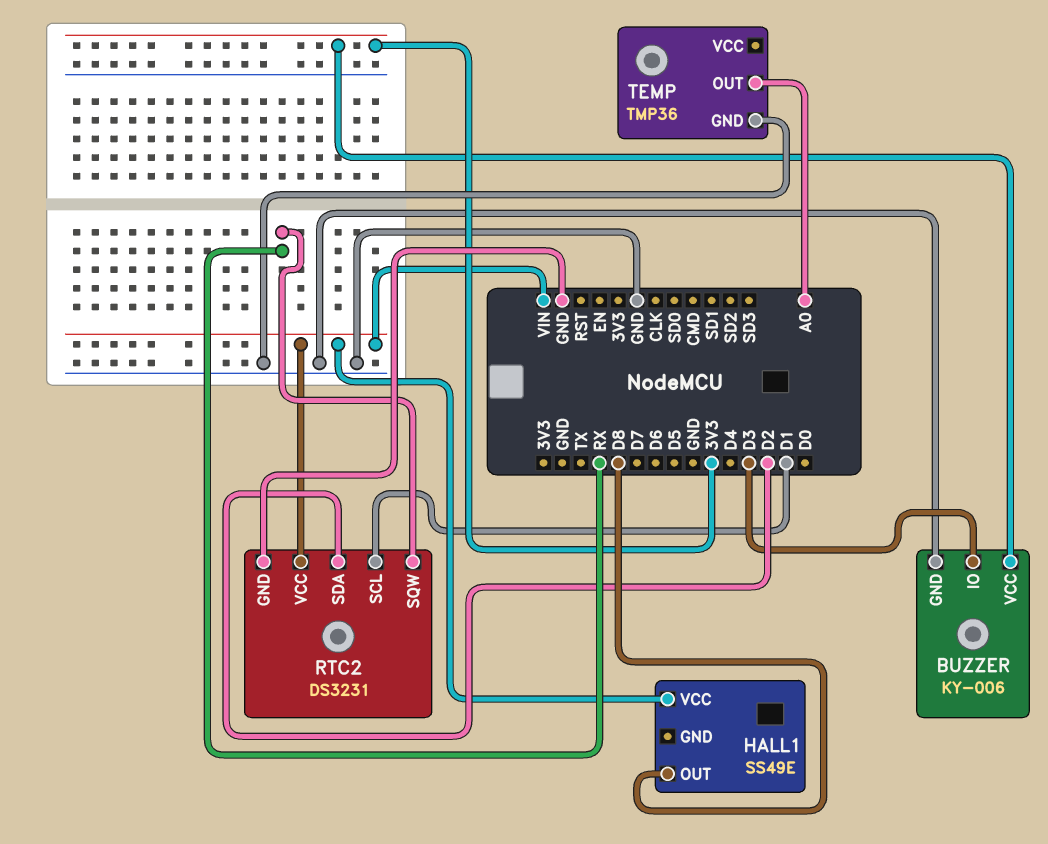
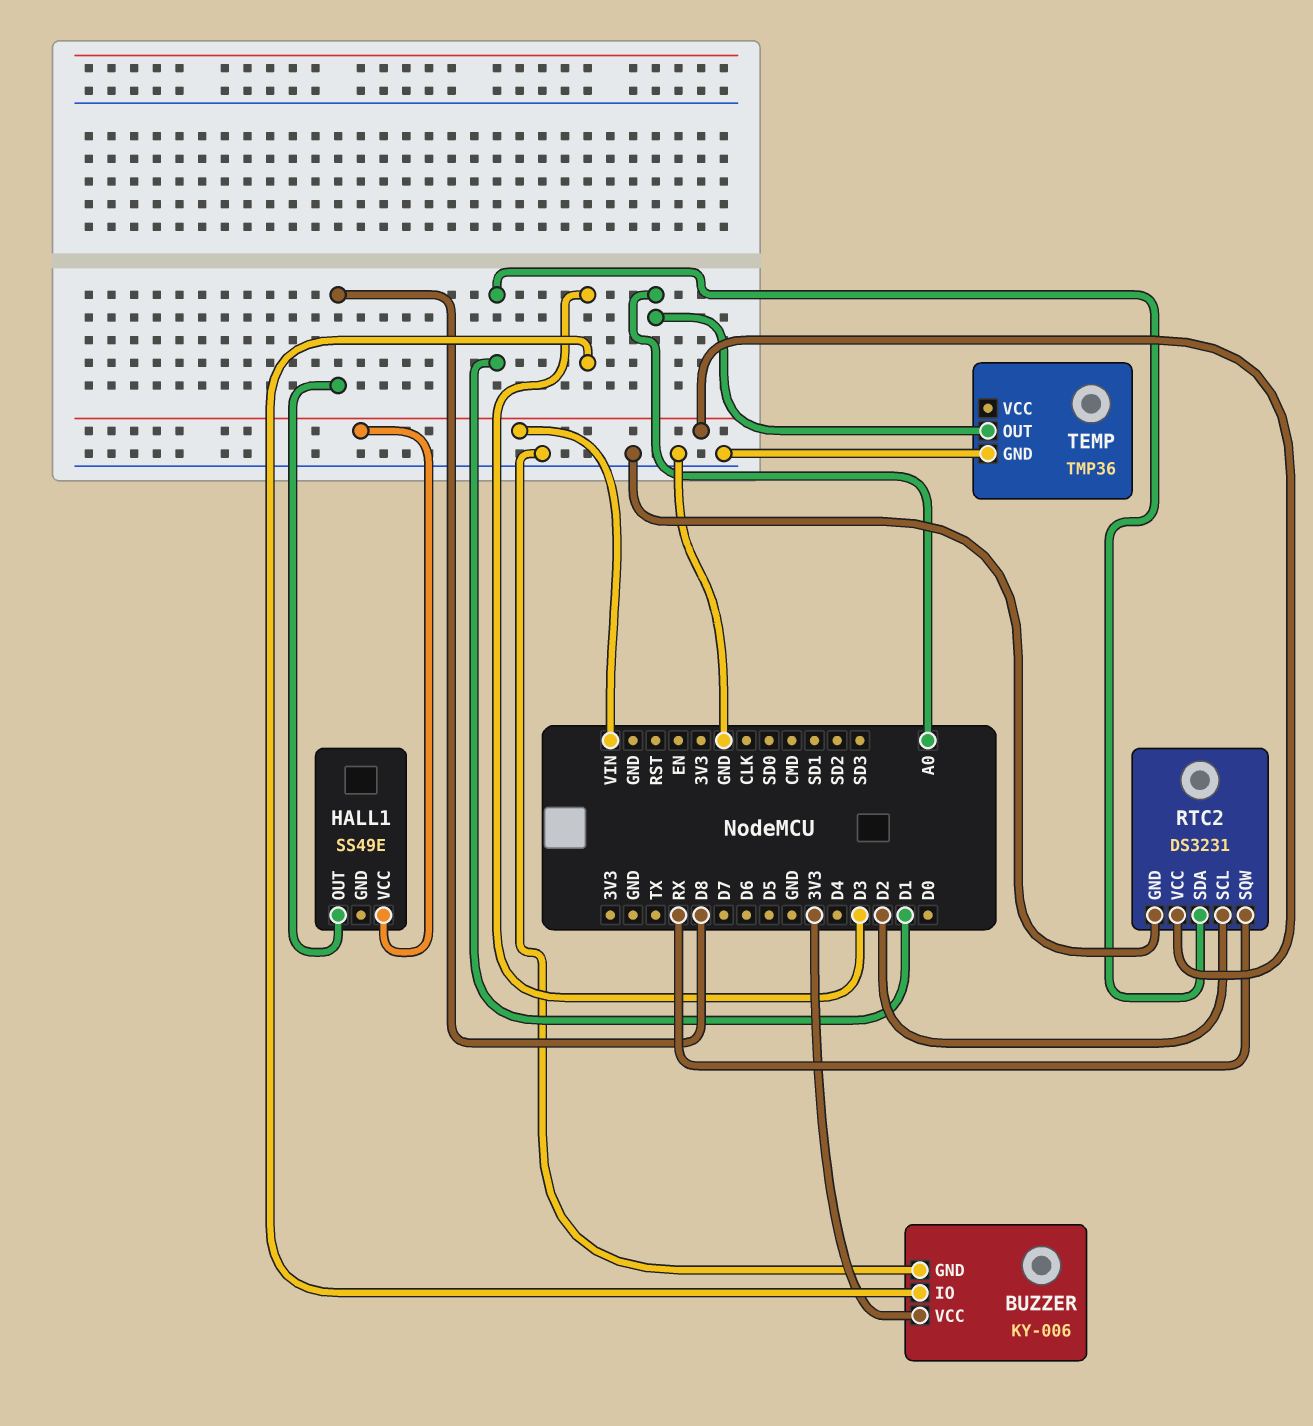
RTC2 pin SCL: D1 -> D2
RTC2 pin SDA: D2 -> D1

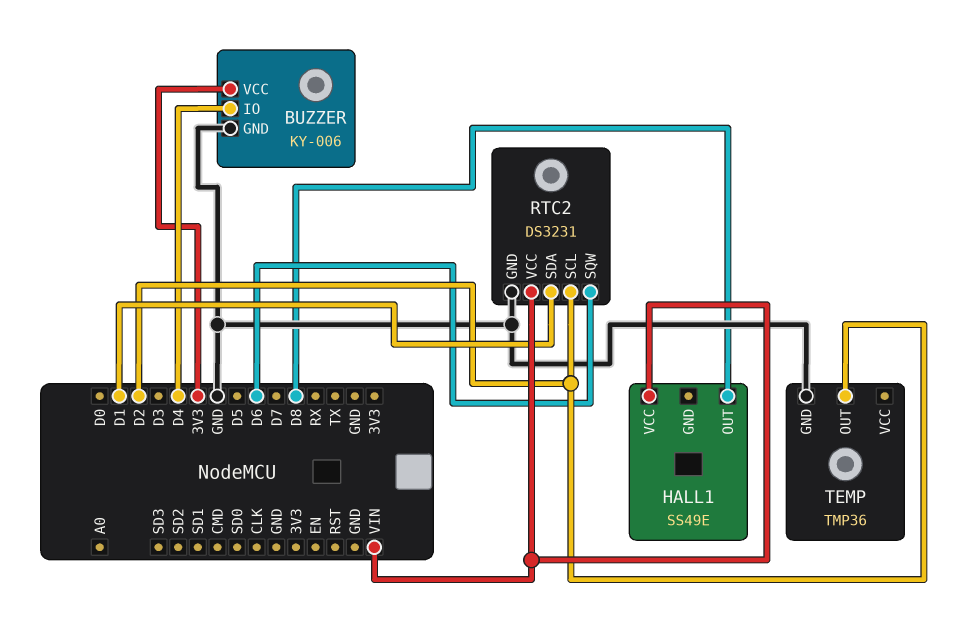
BUZZER pin IO: D3 -> D4
RTC2 pin SQW: RX -> D6
TEMP pin OUT: A0 -> D2

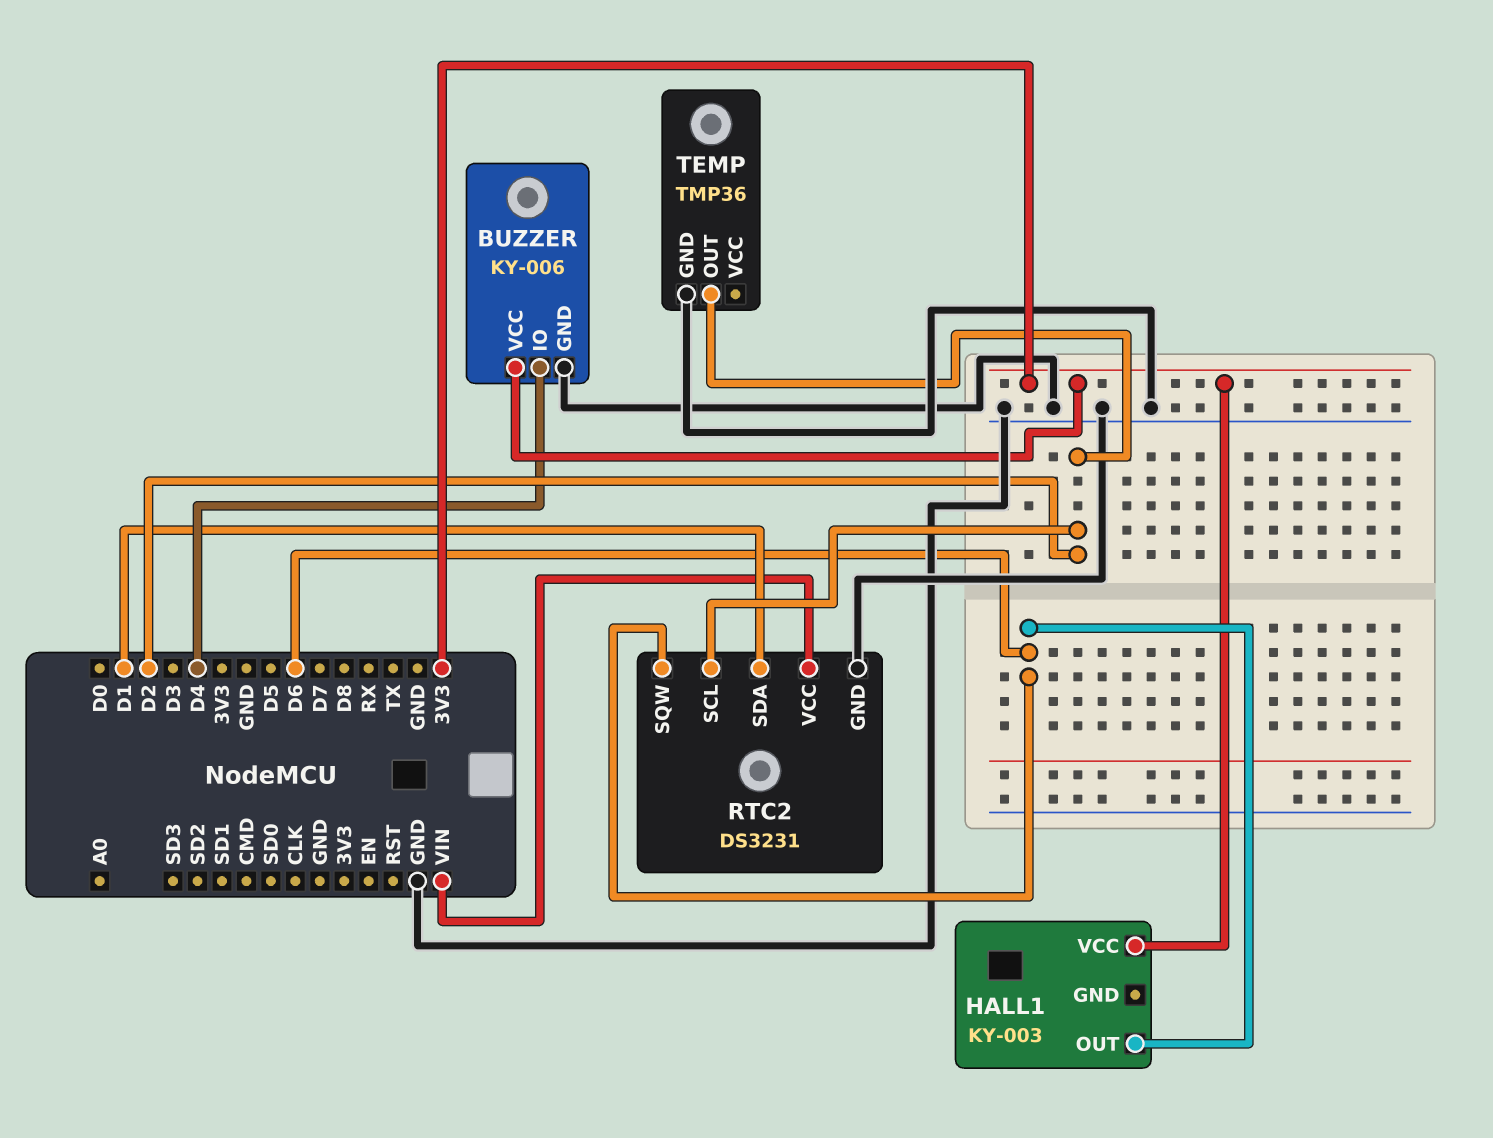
HALL1: SS49E -> KY-003
HALL1 pin OUT: D8 -> D6
HALL1 pin VCC: VIN -> 3V3

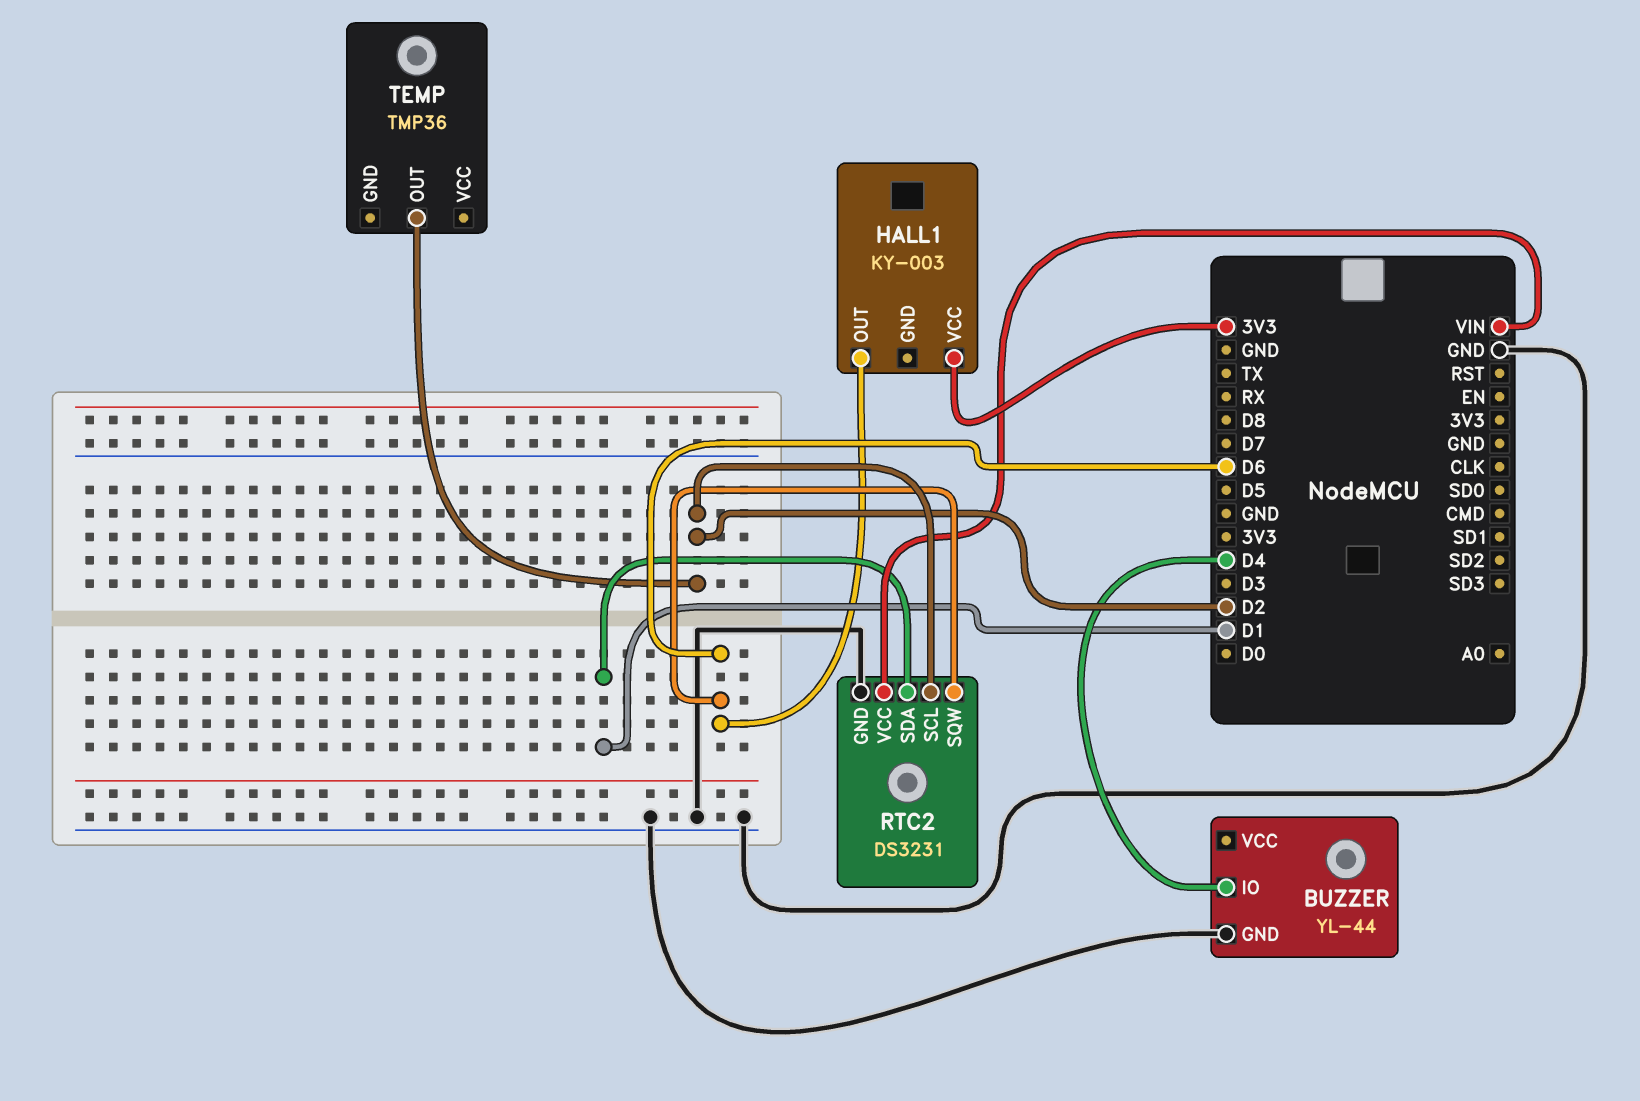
BUZZER: KY-006 -> YL-44
BUZZER pin VCC: 3V3 -> none
TEMP pin GND: GND -> none

